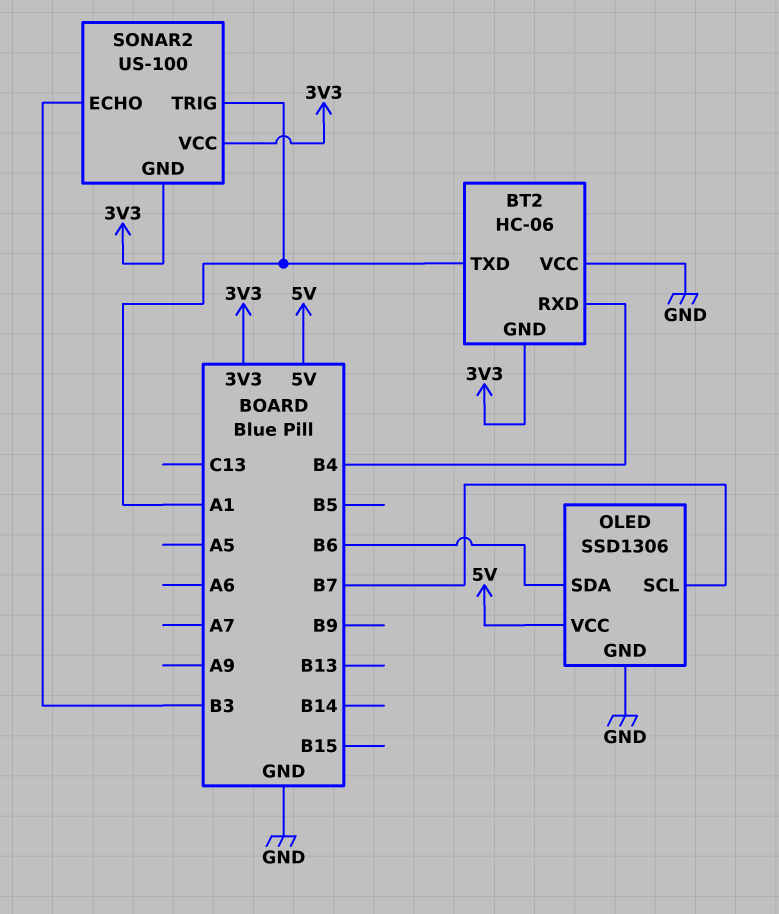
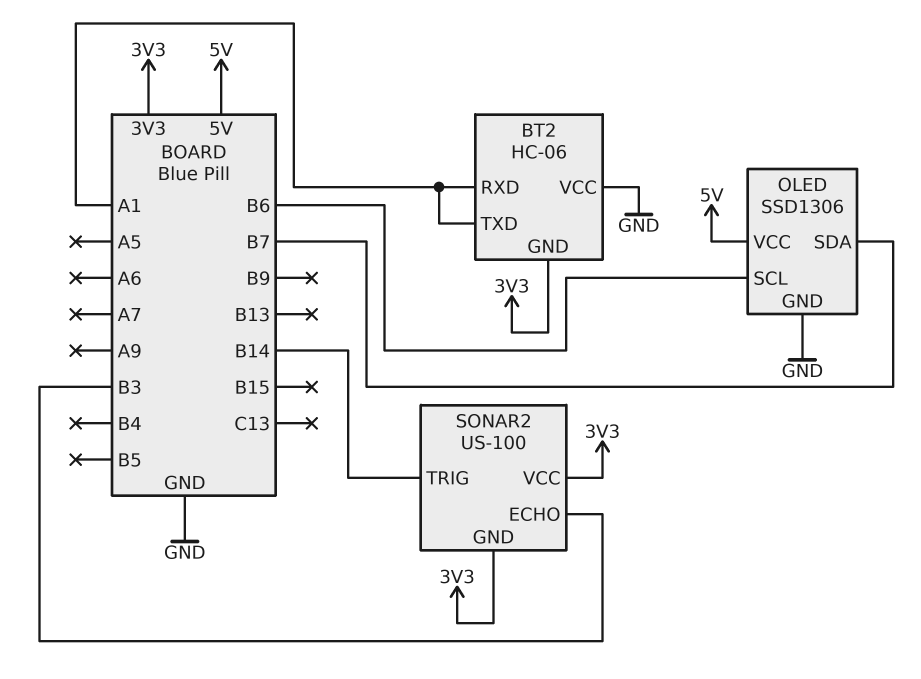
BT2 pin RXD: B4 -> A1
OLED pin SCL: B7 -> B6
OLED pin SDA: B6 -> B7
SONAR2 pin TRIG: A1 -> B14

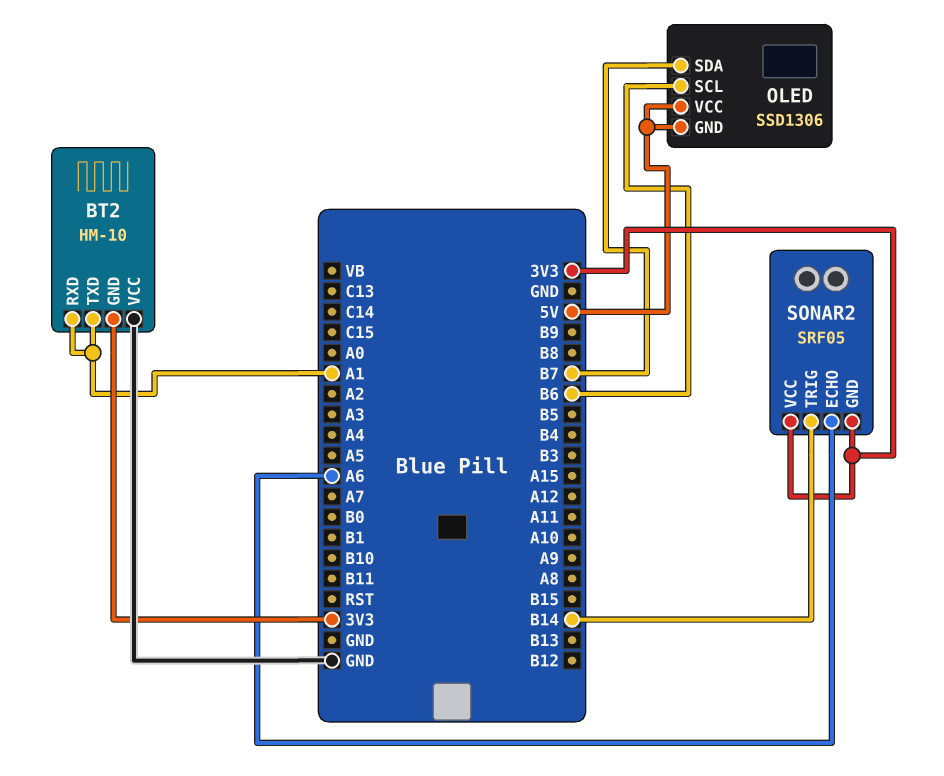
BT2: HC-06 -> HM-10
OLED pin GND: GND -> 5V
SONAR2: US-100 -> SRF05
SONAR2 pin ECHO: B3 -> A6

